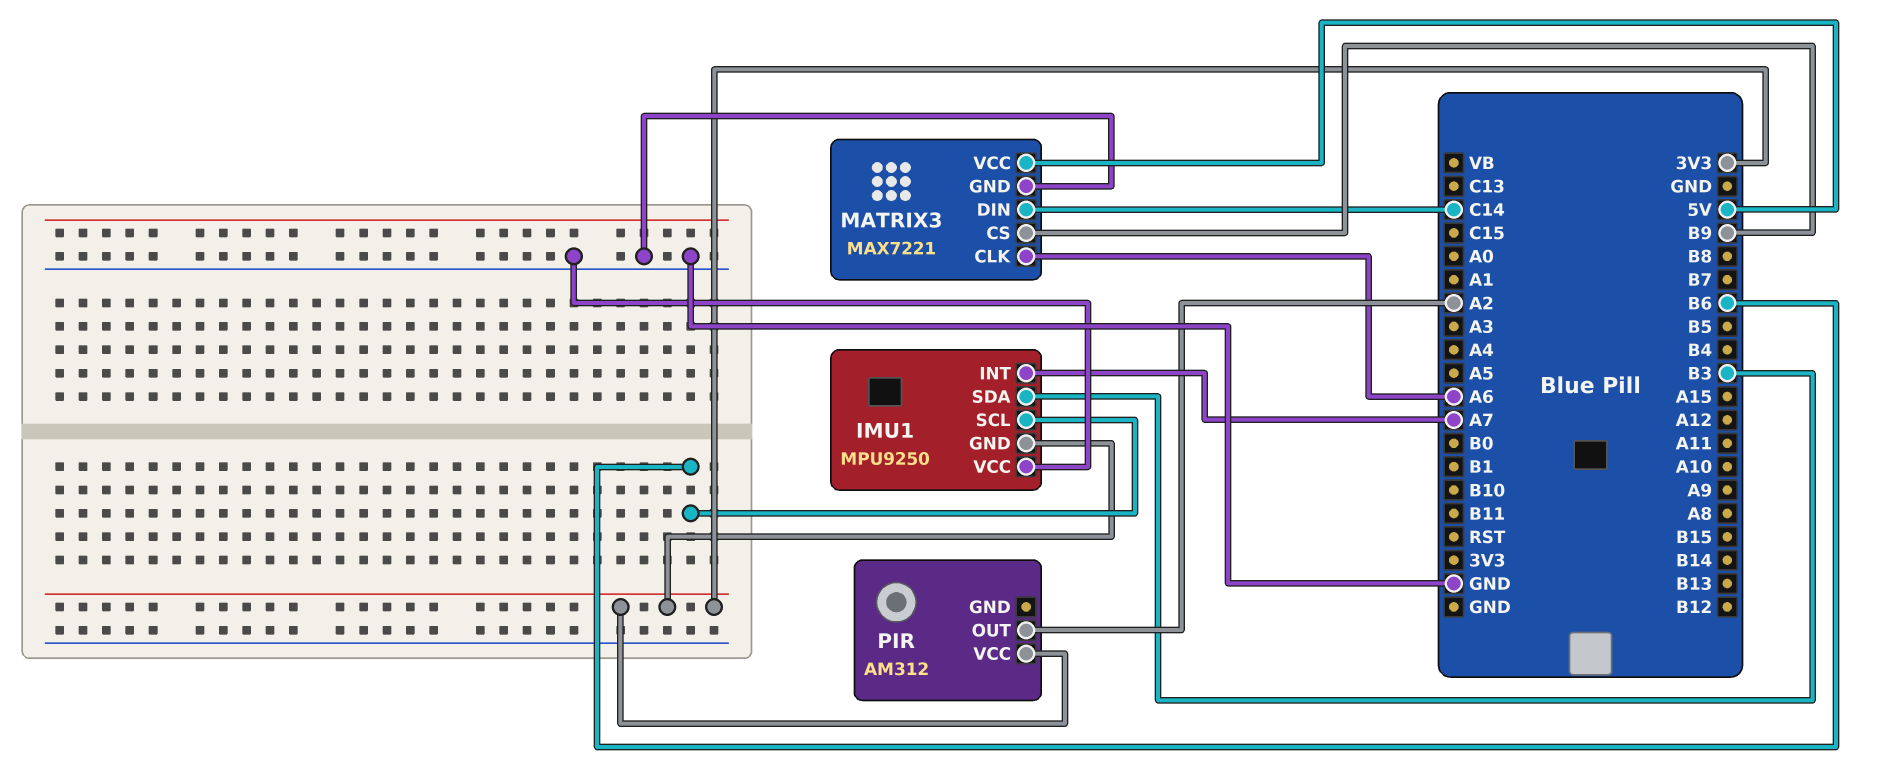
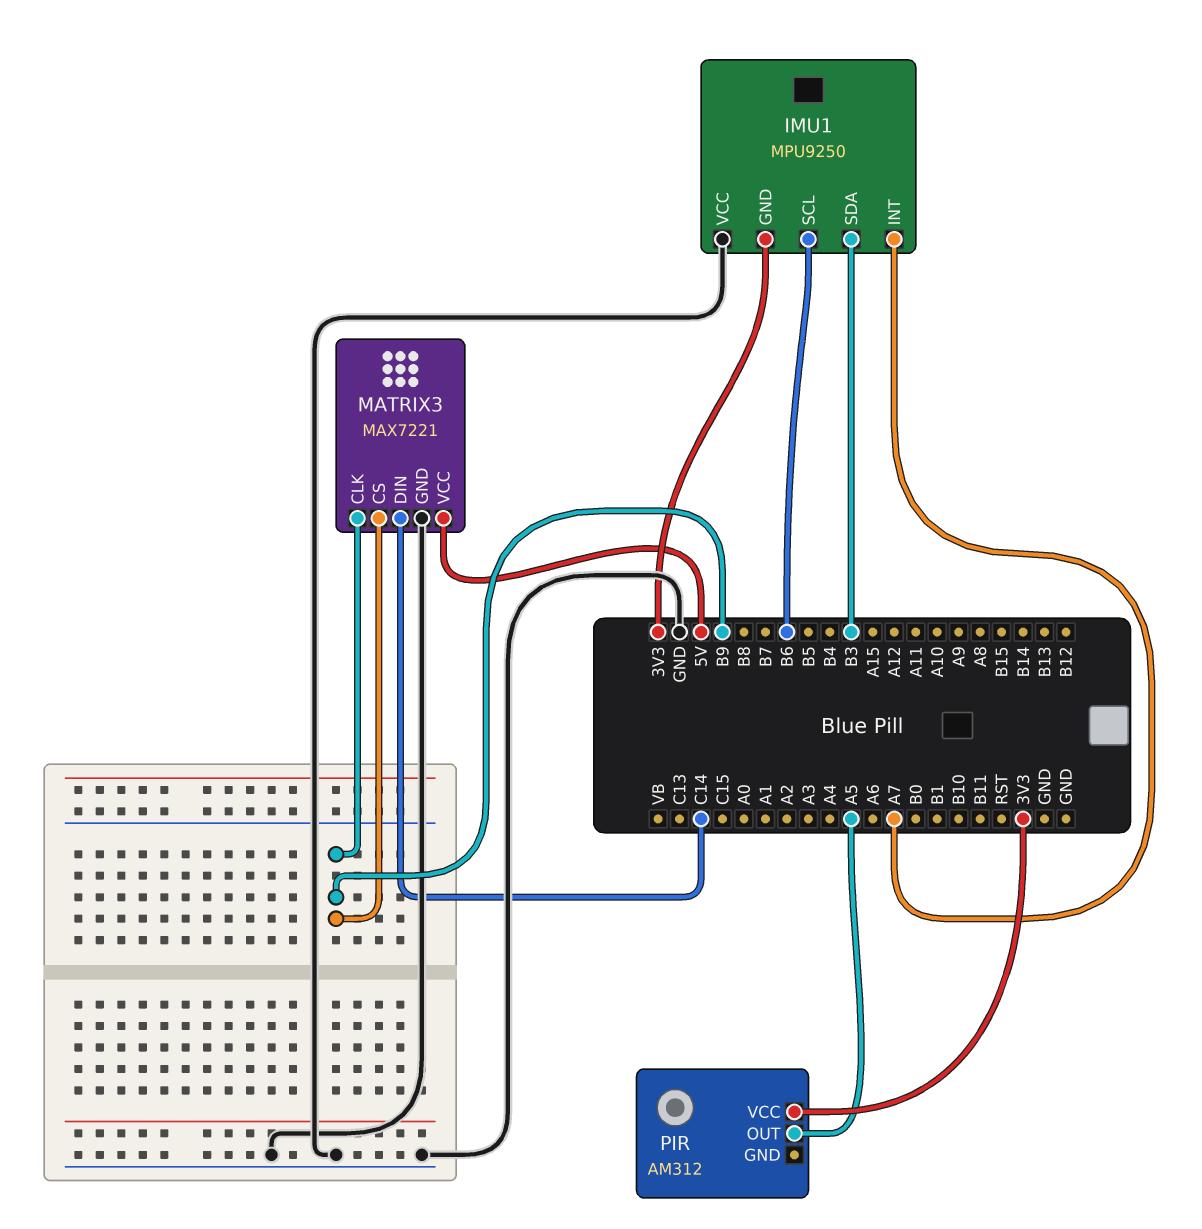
MATRIX3 pin CLK: A6 -> B9
PIR pin OUT: A2 -> A5

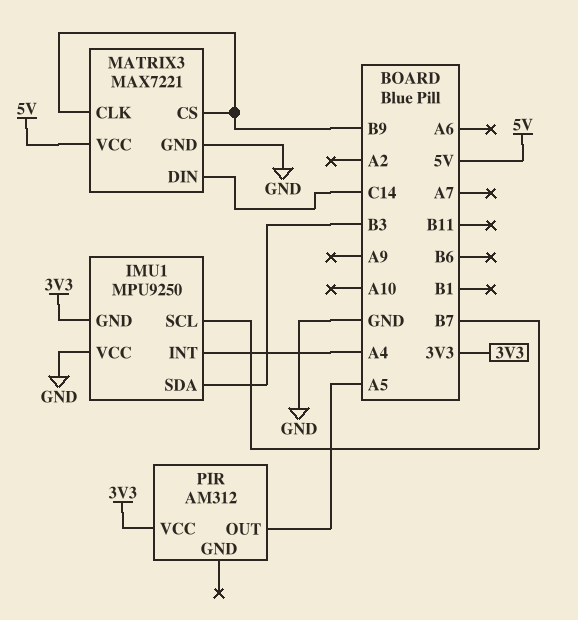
IMU1 pin INT: A7 -> A4
IMU1 pin SCL: B6 -> B7

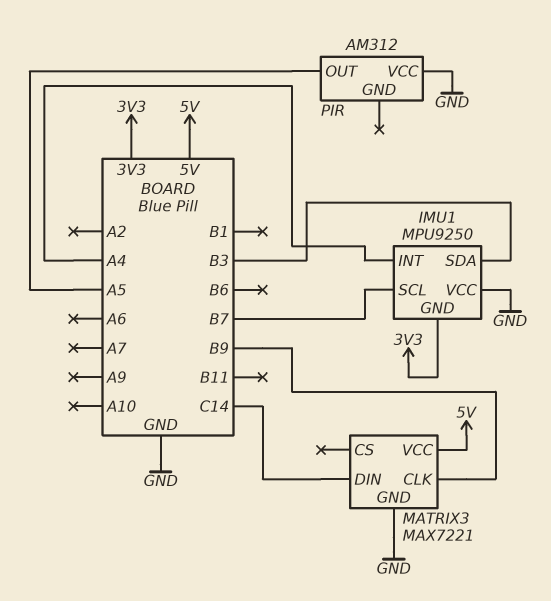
MATRIX3 pin CS: B9 -> none
PIR pin VCC: 3V3 -> GND

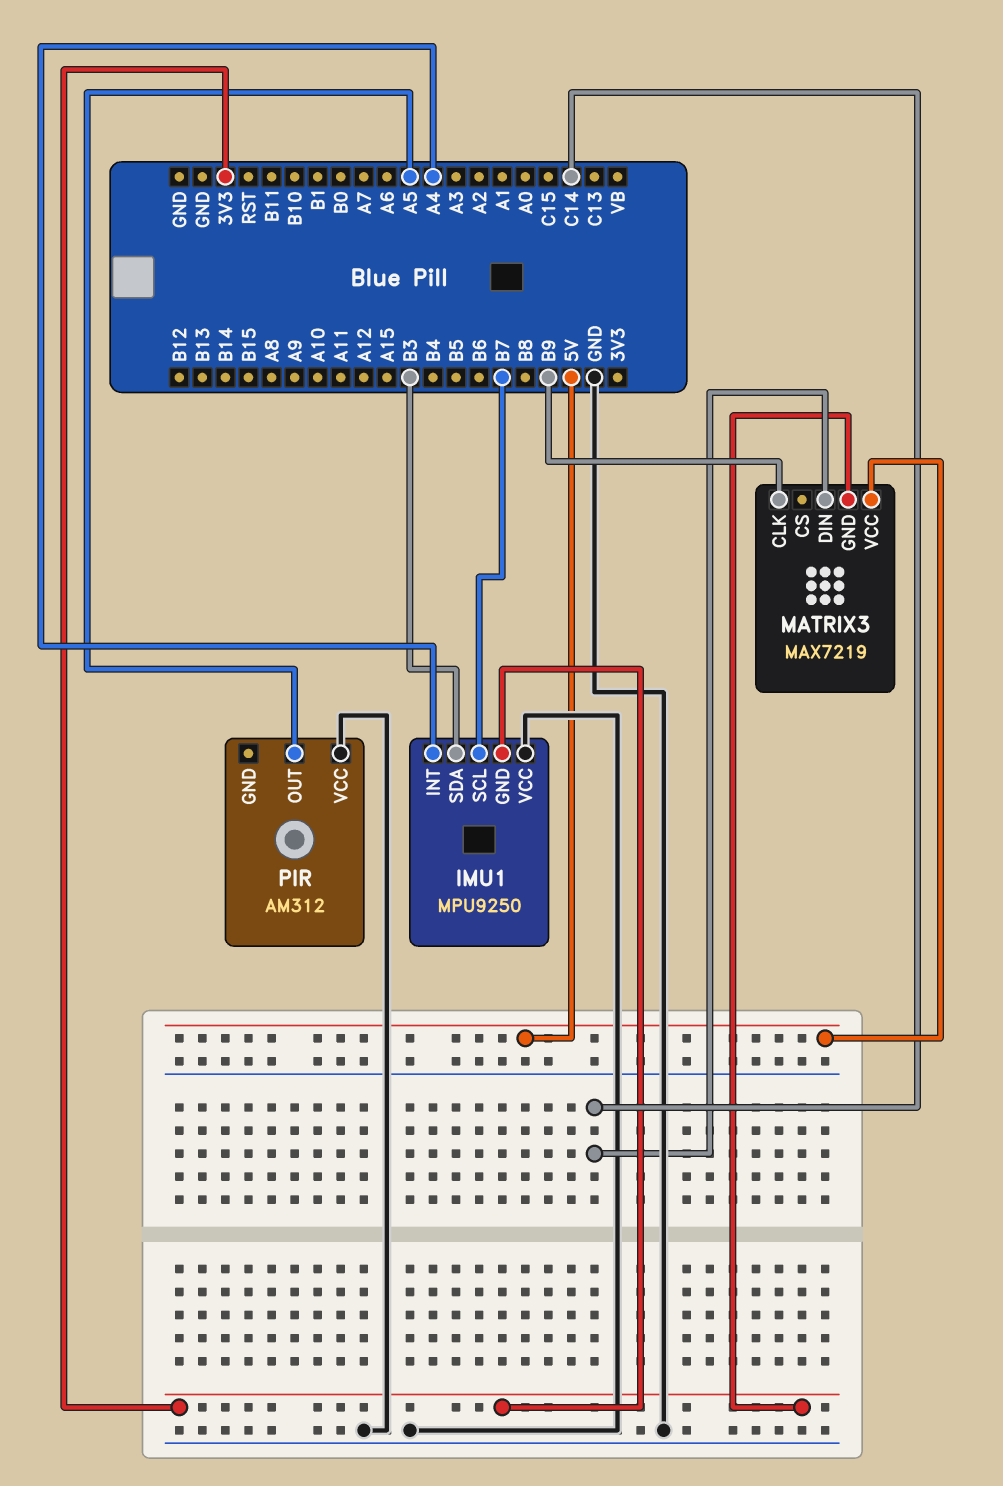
MATRIX3: MAX7221 -> MAX7219
MATRIX3 pin GND: GND -> 3V3

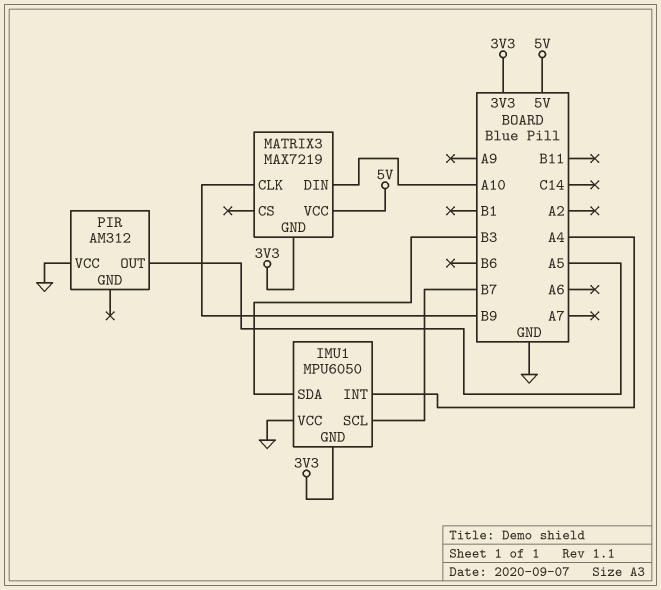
IMU1: MPU9250 -> MPU6050
MATRIX3 pin DIN: C14 -> A10

